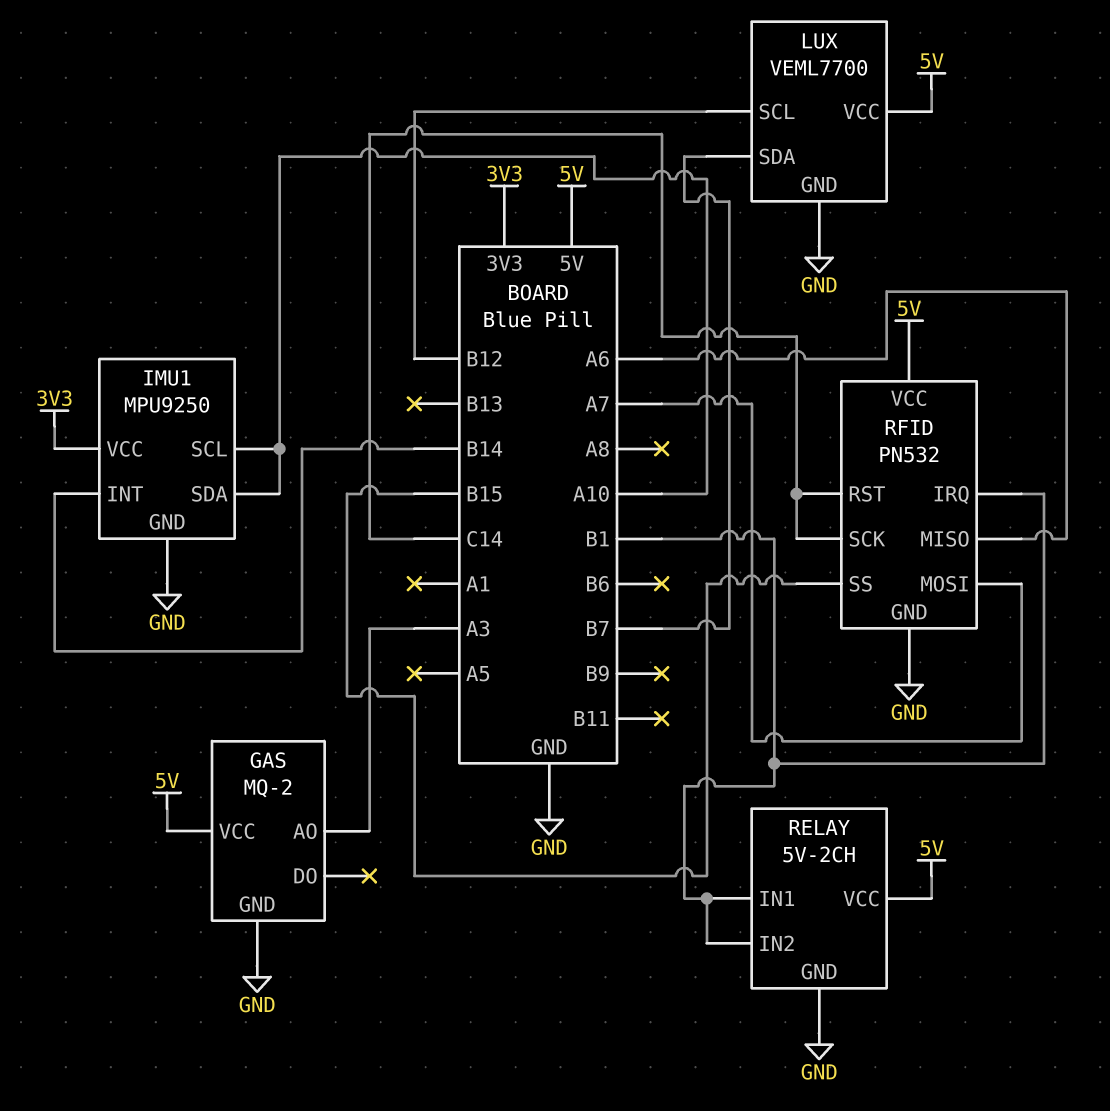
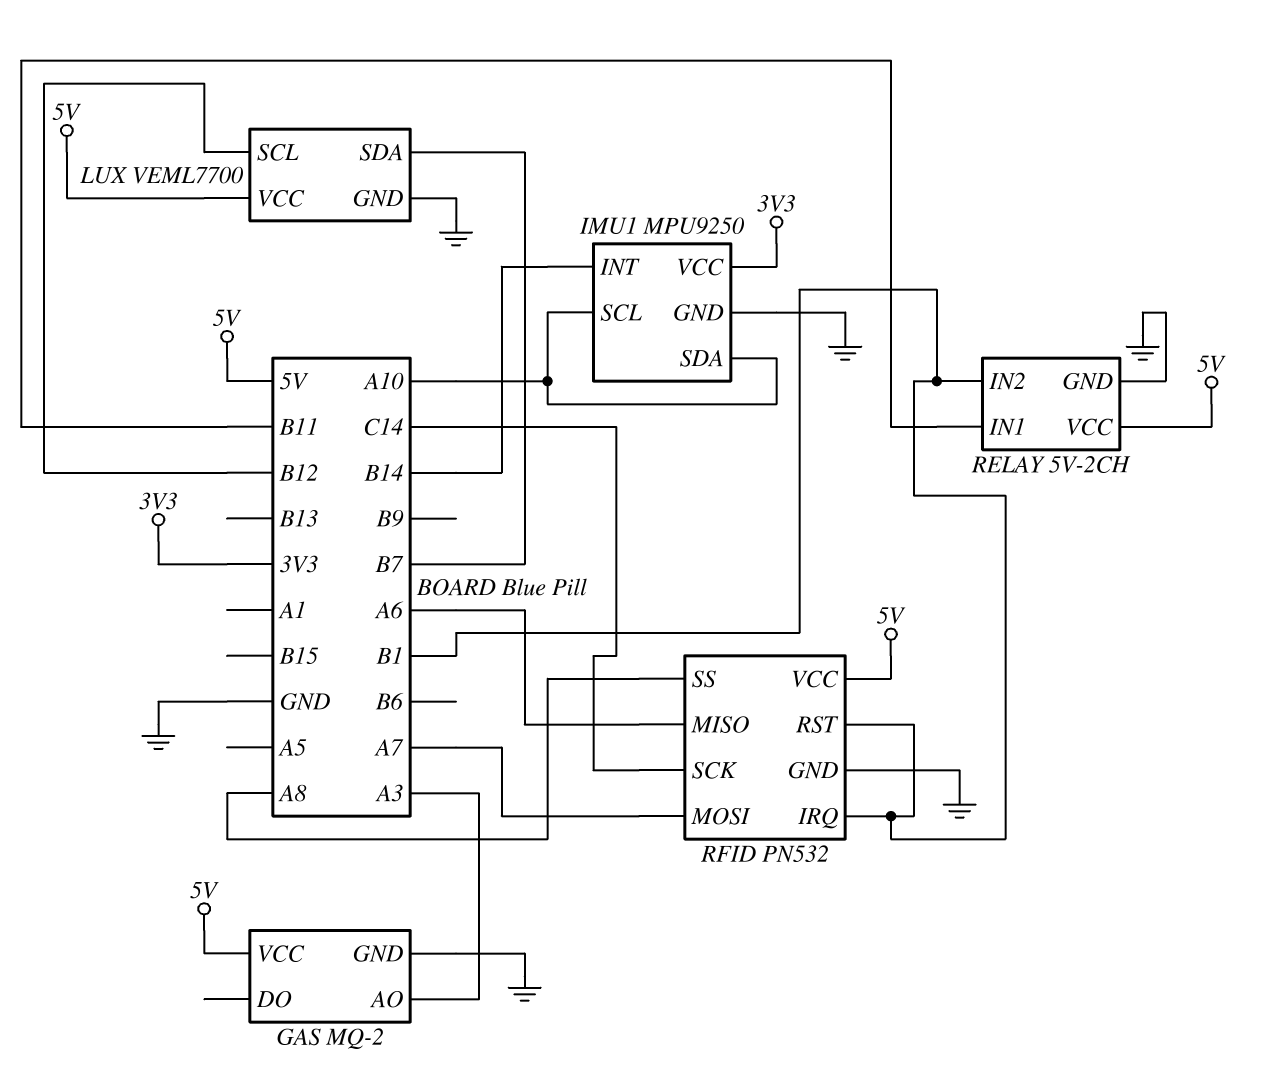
RELAY pin IN1: B1 -> B11
RFID pin RST: C14 -> B1
RFID pin SS: B15 -> A8

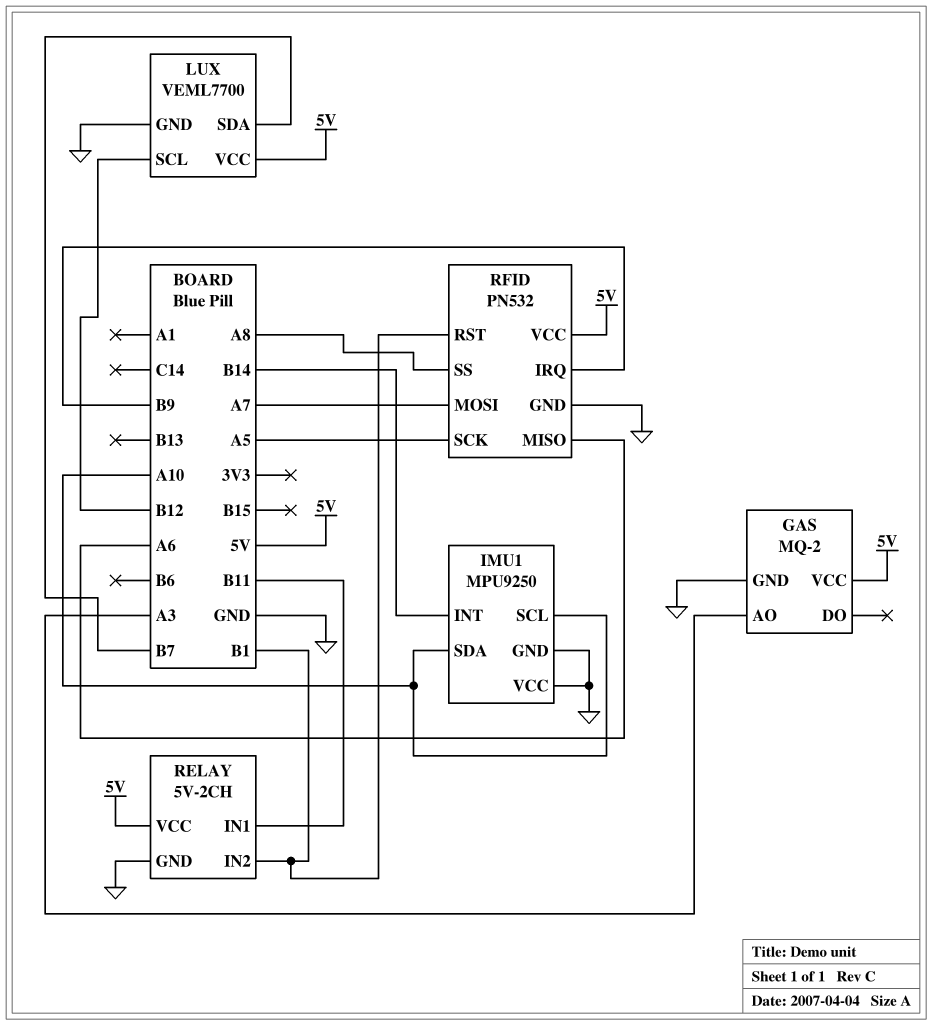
IMU1 pin VCC: 3V3 -> GND
RFID pin IRQ: B1 -> B9
RFID pin SCK: C14 -> A5

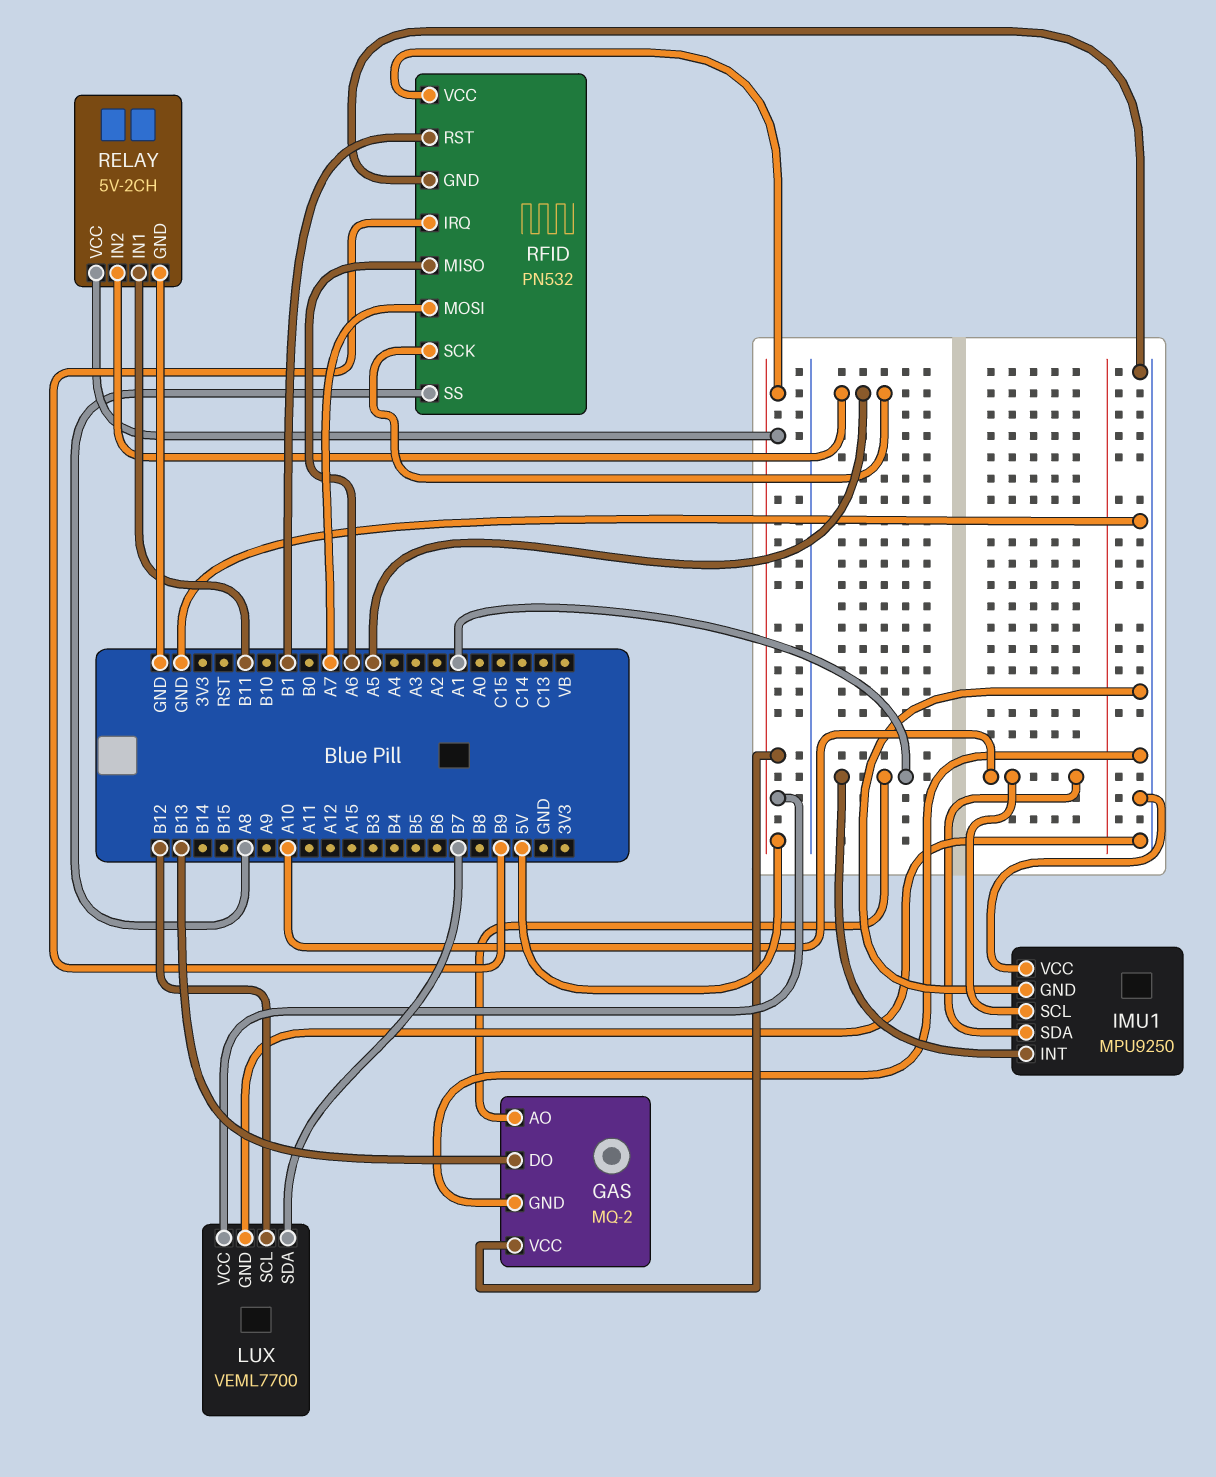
GAS pin AO: A3 -> A1
GAS pin DO: none -> B13
IMU1 pin INT: B14 -> A1
RELAY pin IN2: B1 -> A5

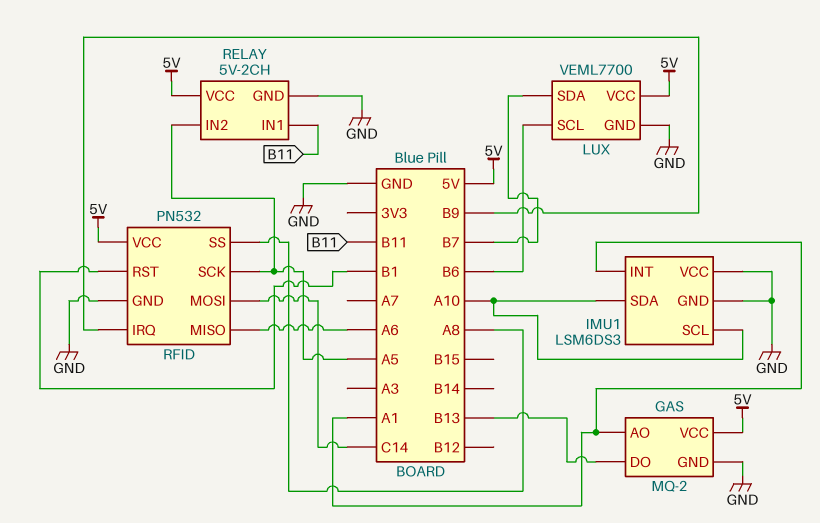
IMU1: MPU9250 -> LSM6DS3
LUX pin SCL: B12 -> B6
RFID pin MOSI: A7 -> C14

